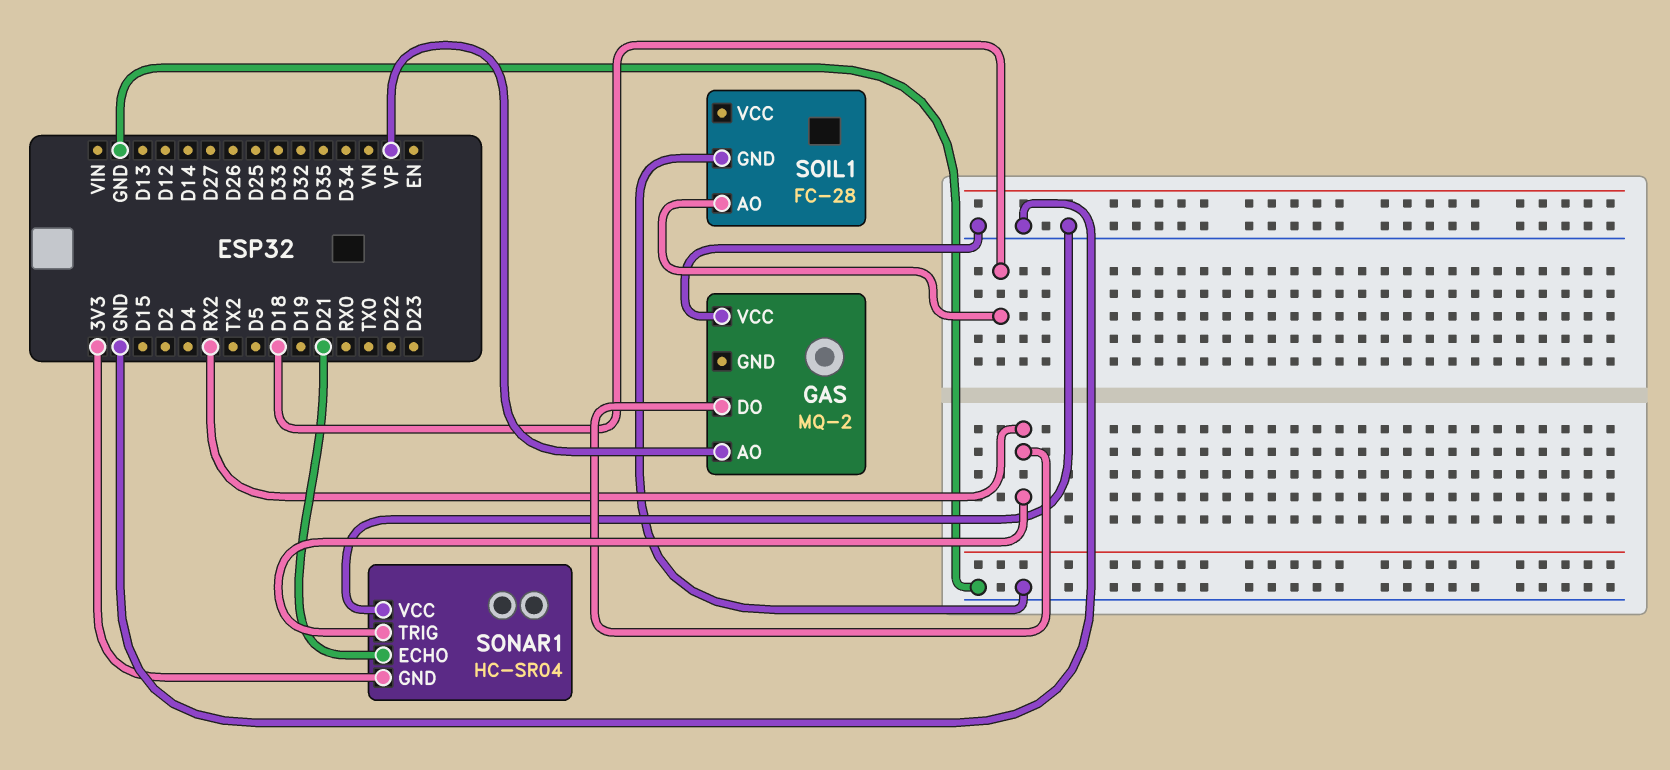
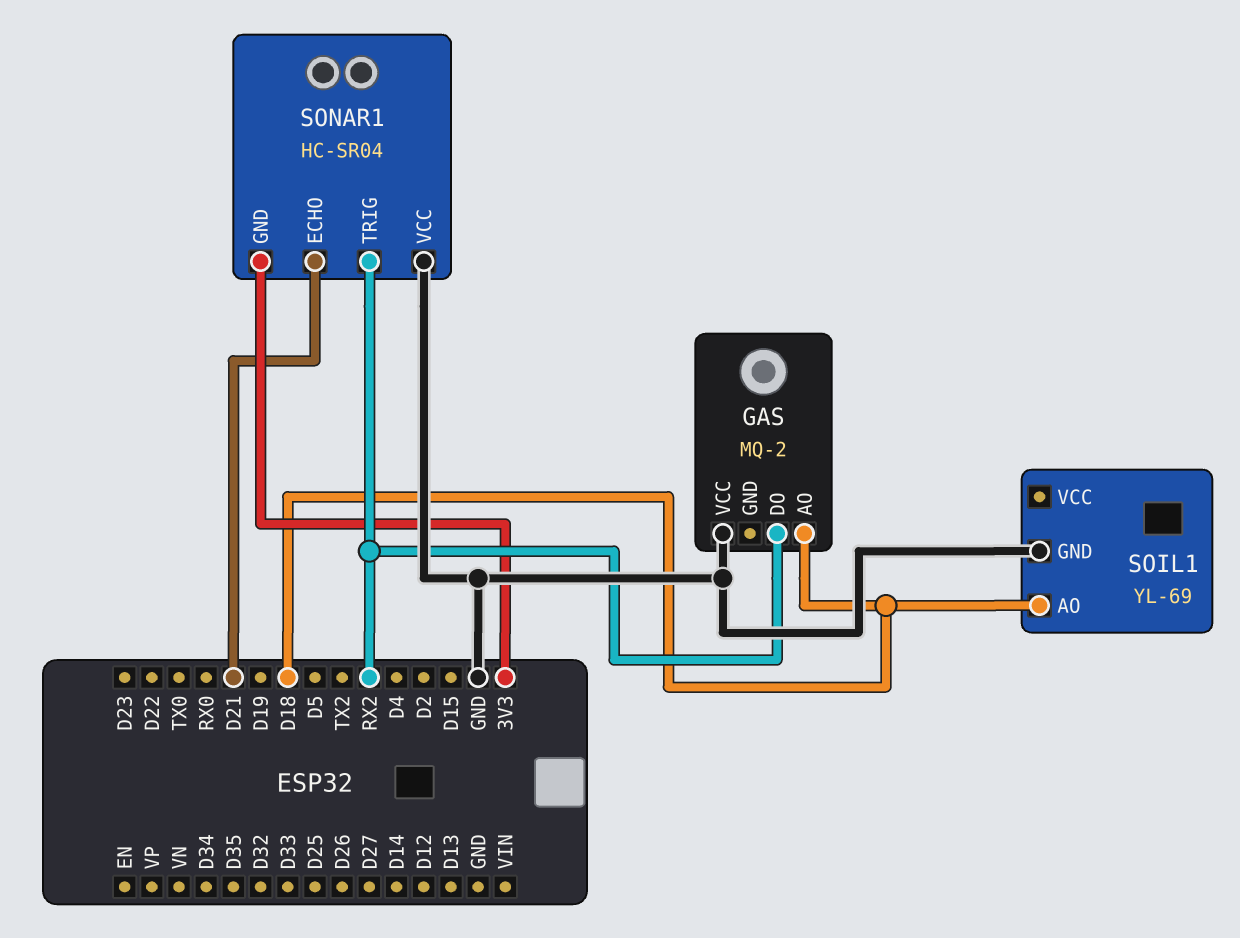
GAS pin AO: VP -> D18
SOIL1: FC-28 -> YL-69

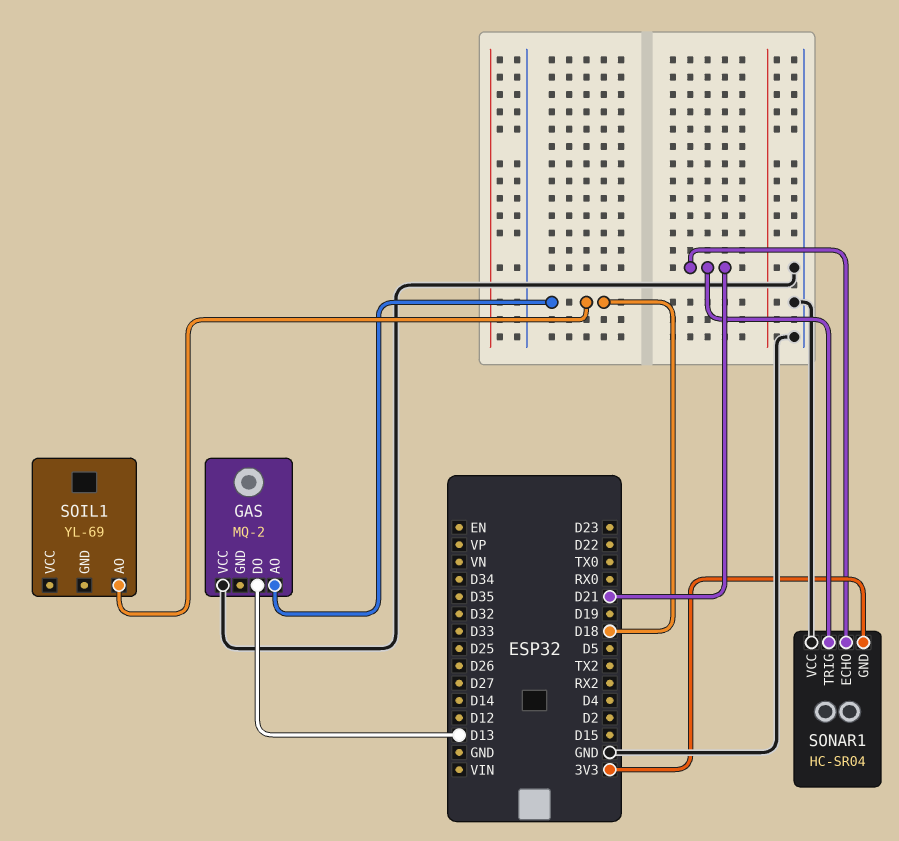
GAS pin DO: RX2 -> D13
SOIL1 pin GND: GND -> none
SONAR1 pin TRIG: RX2 -> D21

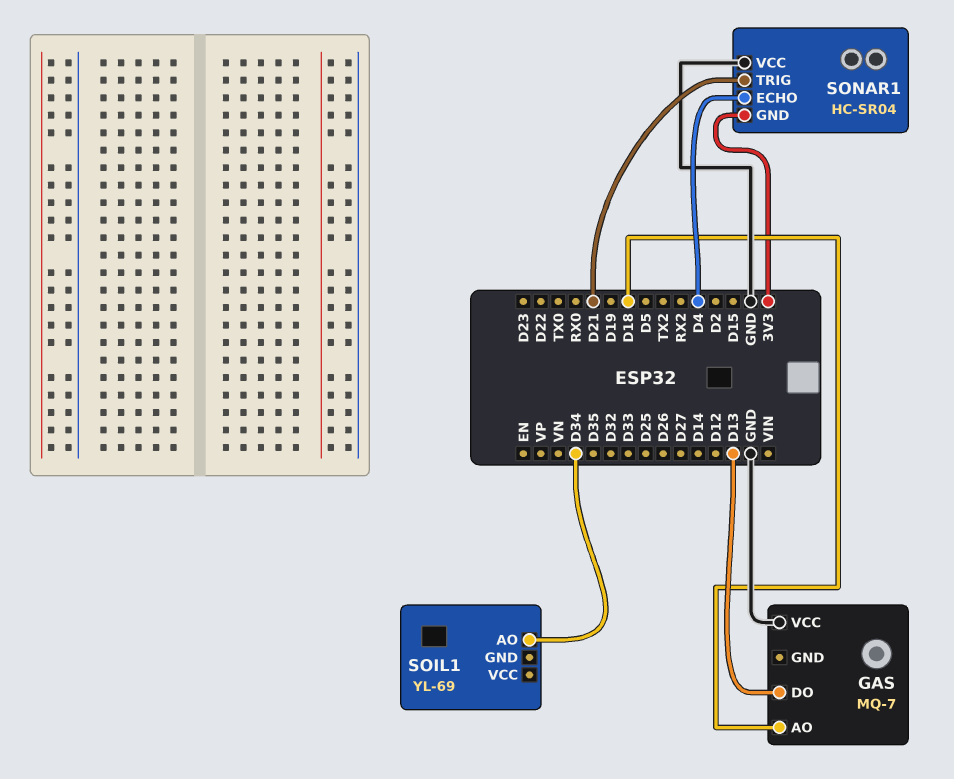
GAS: MQ-2 -> MQ-7
SOIL1 pin AO: D18 -> D34
SONAR1 pin ECHO: D21 -> D4

